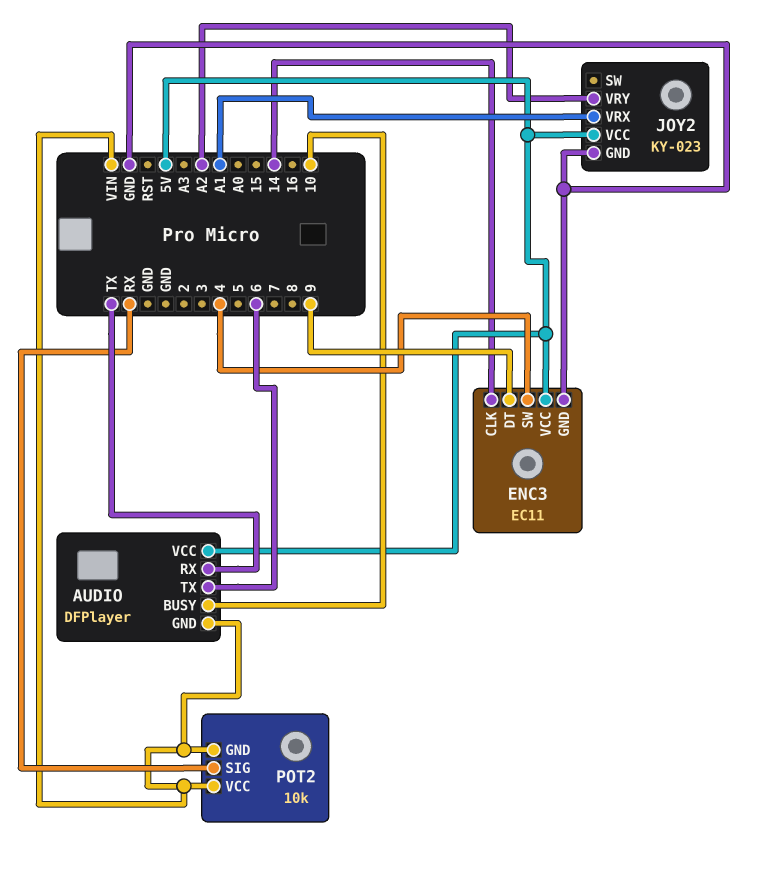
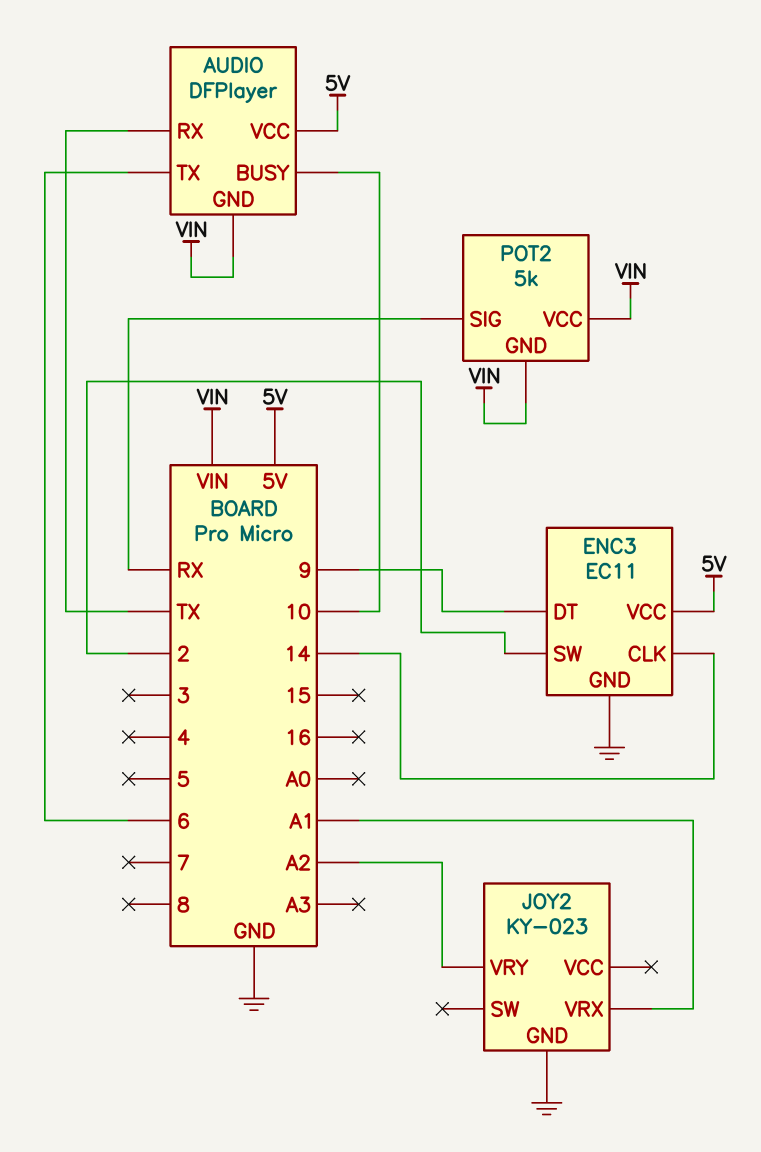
ENC3 pin SW: 4 -> 2
JOY2 pin VCC: 5V -> none
POT2: 10k -> 5k

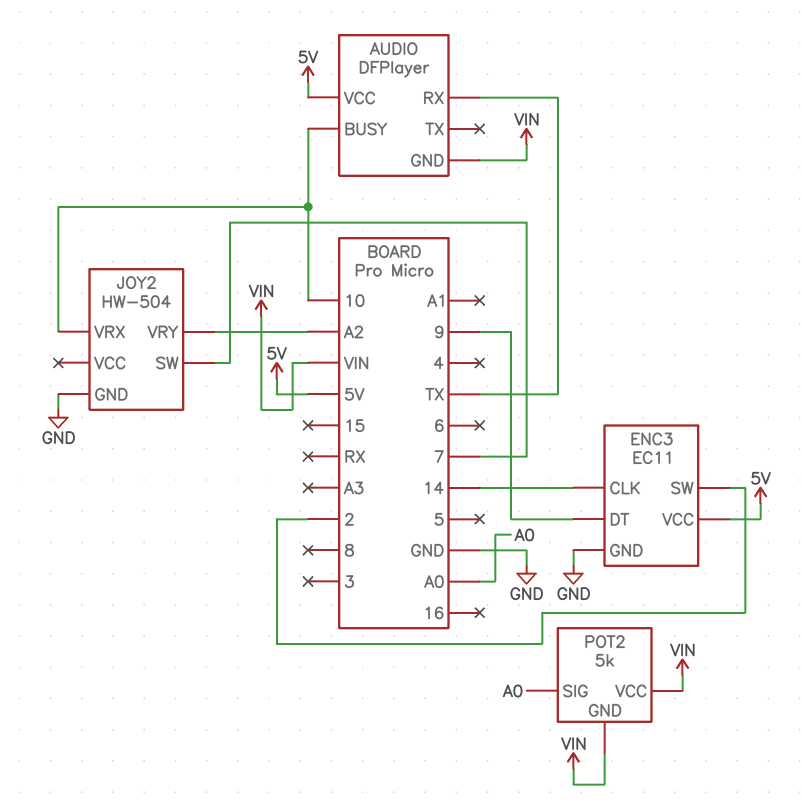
AUDIO pin TX: 6 -> none
JOY2: KY-023 -> HW-504
JOY2 pin SW: none -> 7
JOY2 pin VRX: A1 -> 10
POT2 pin SIG: RX -> A0

